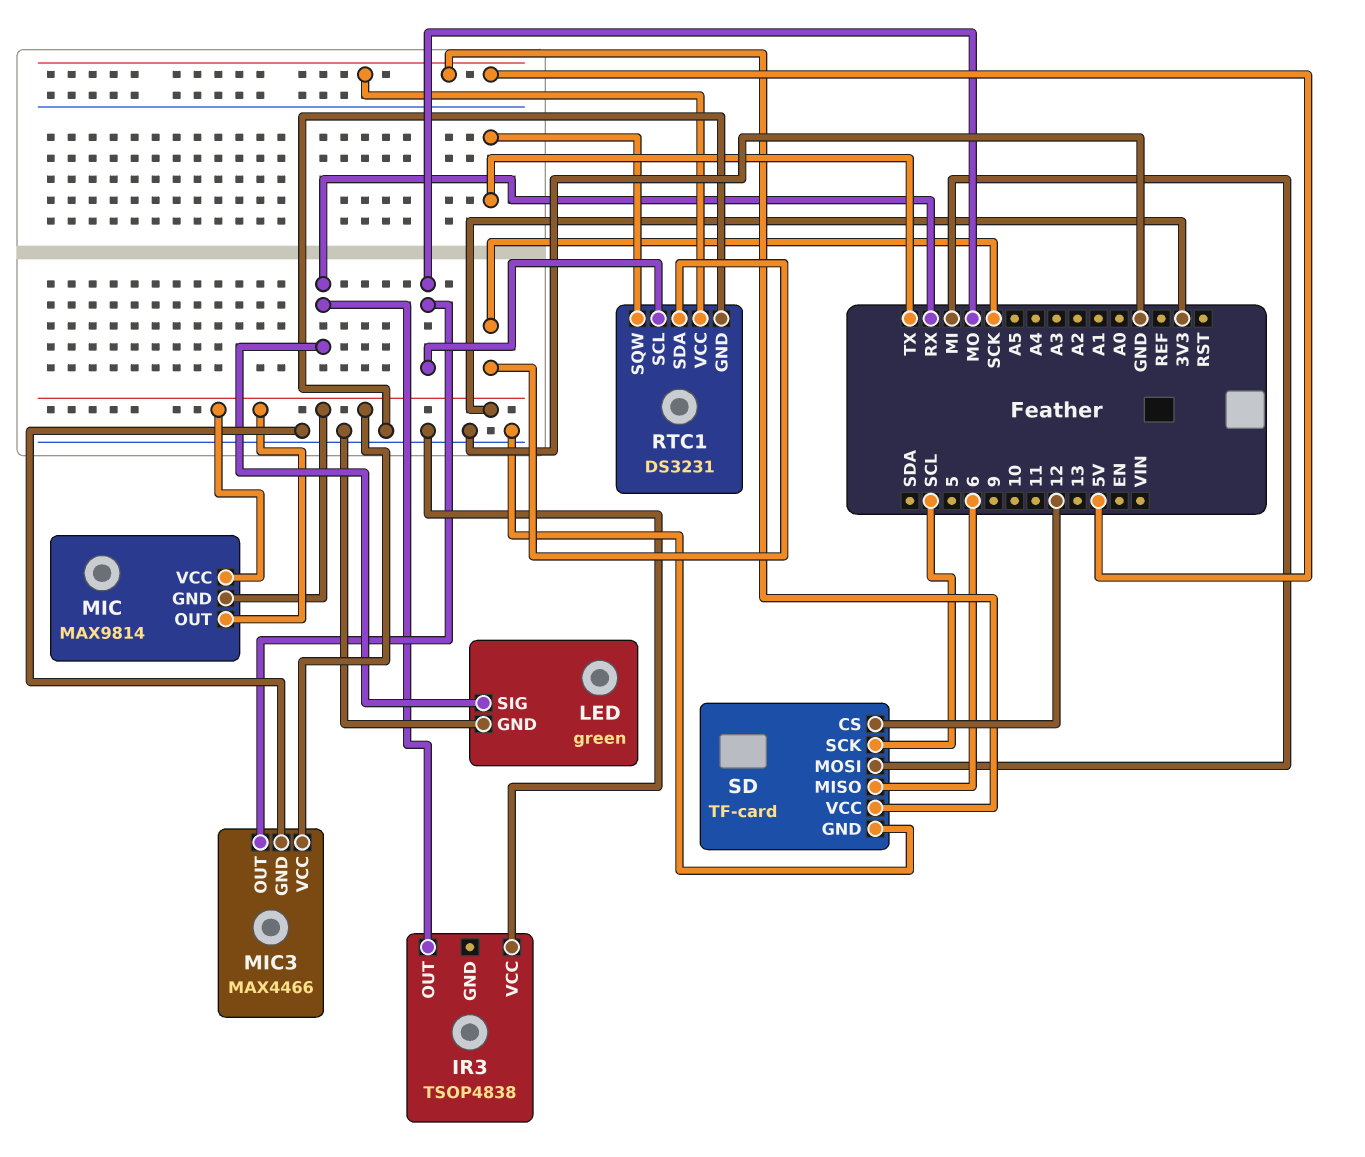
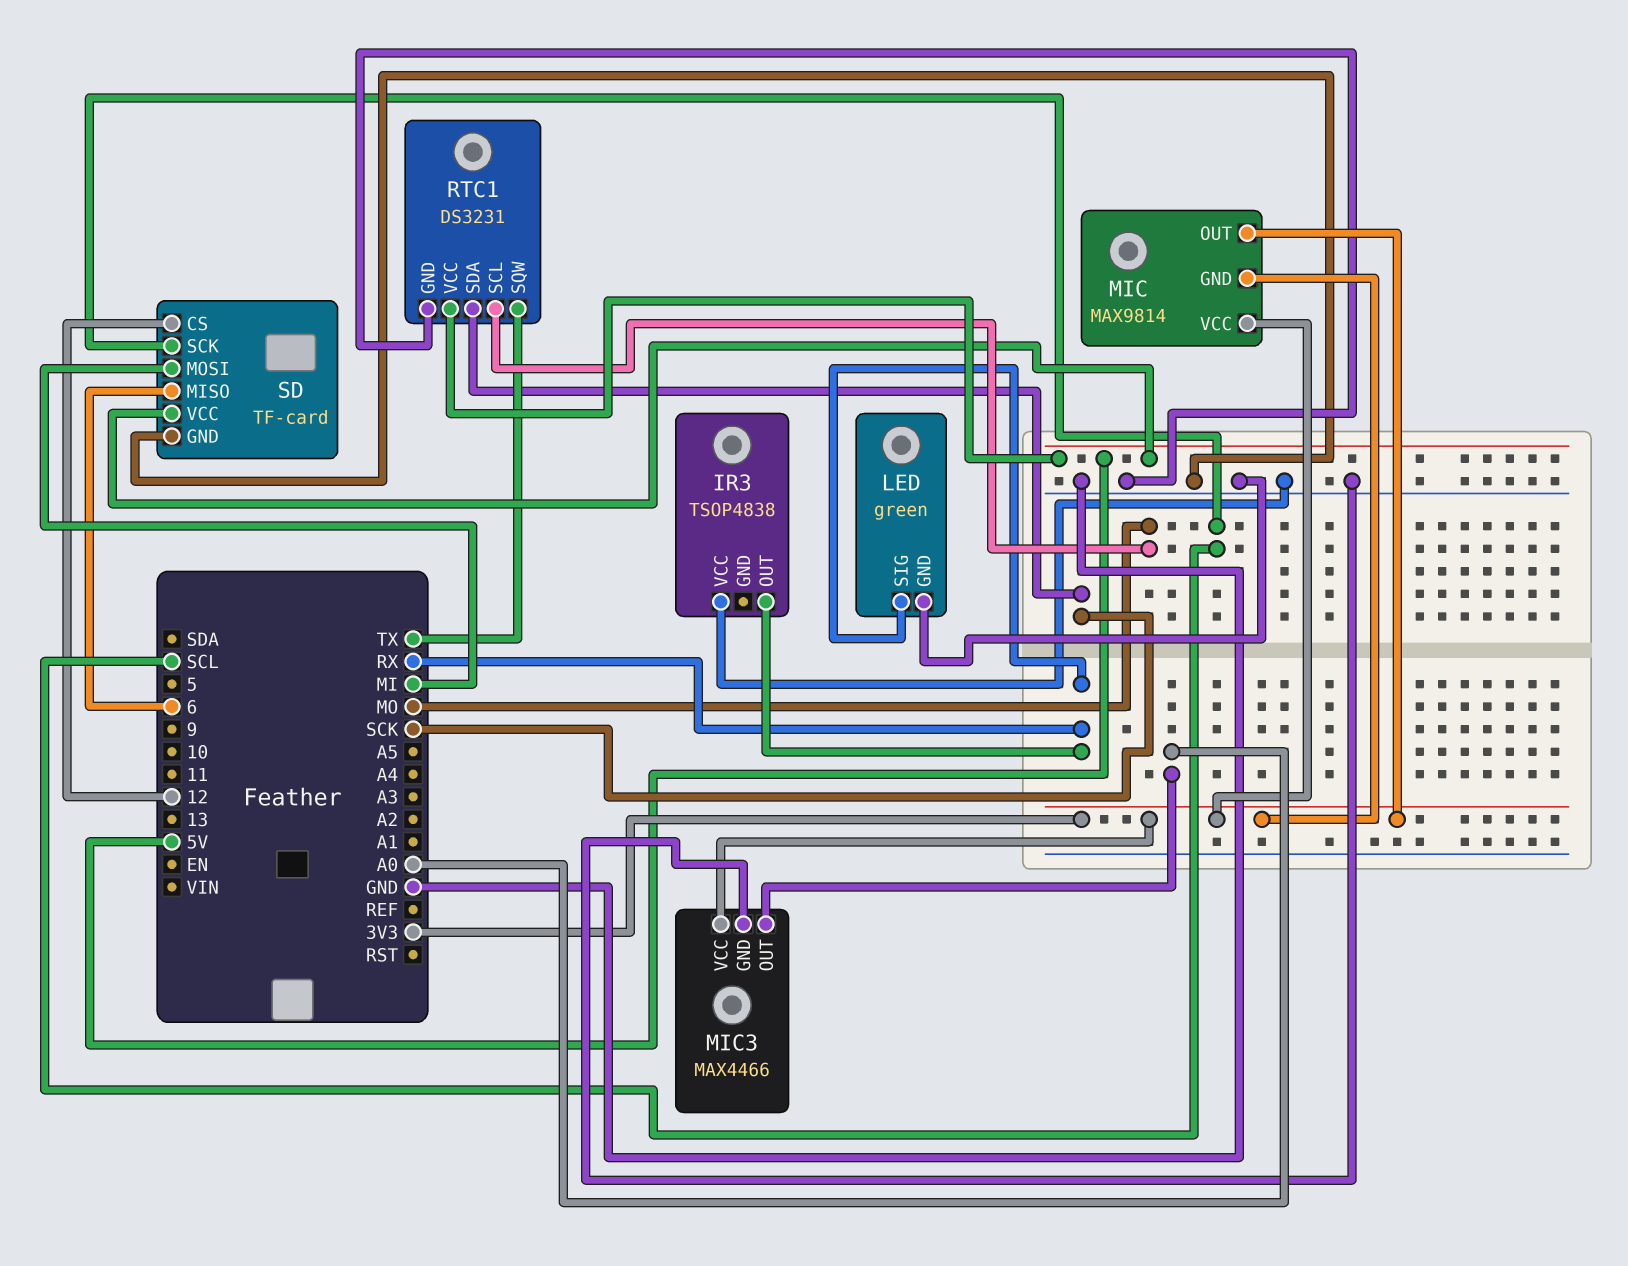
MIC3 pin OUT: MO -> A0

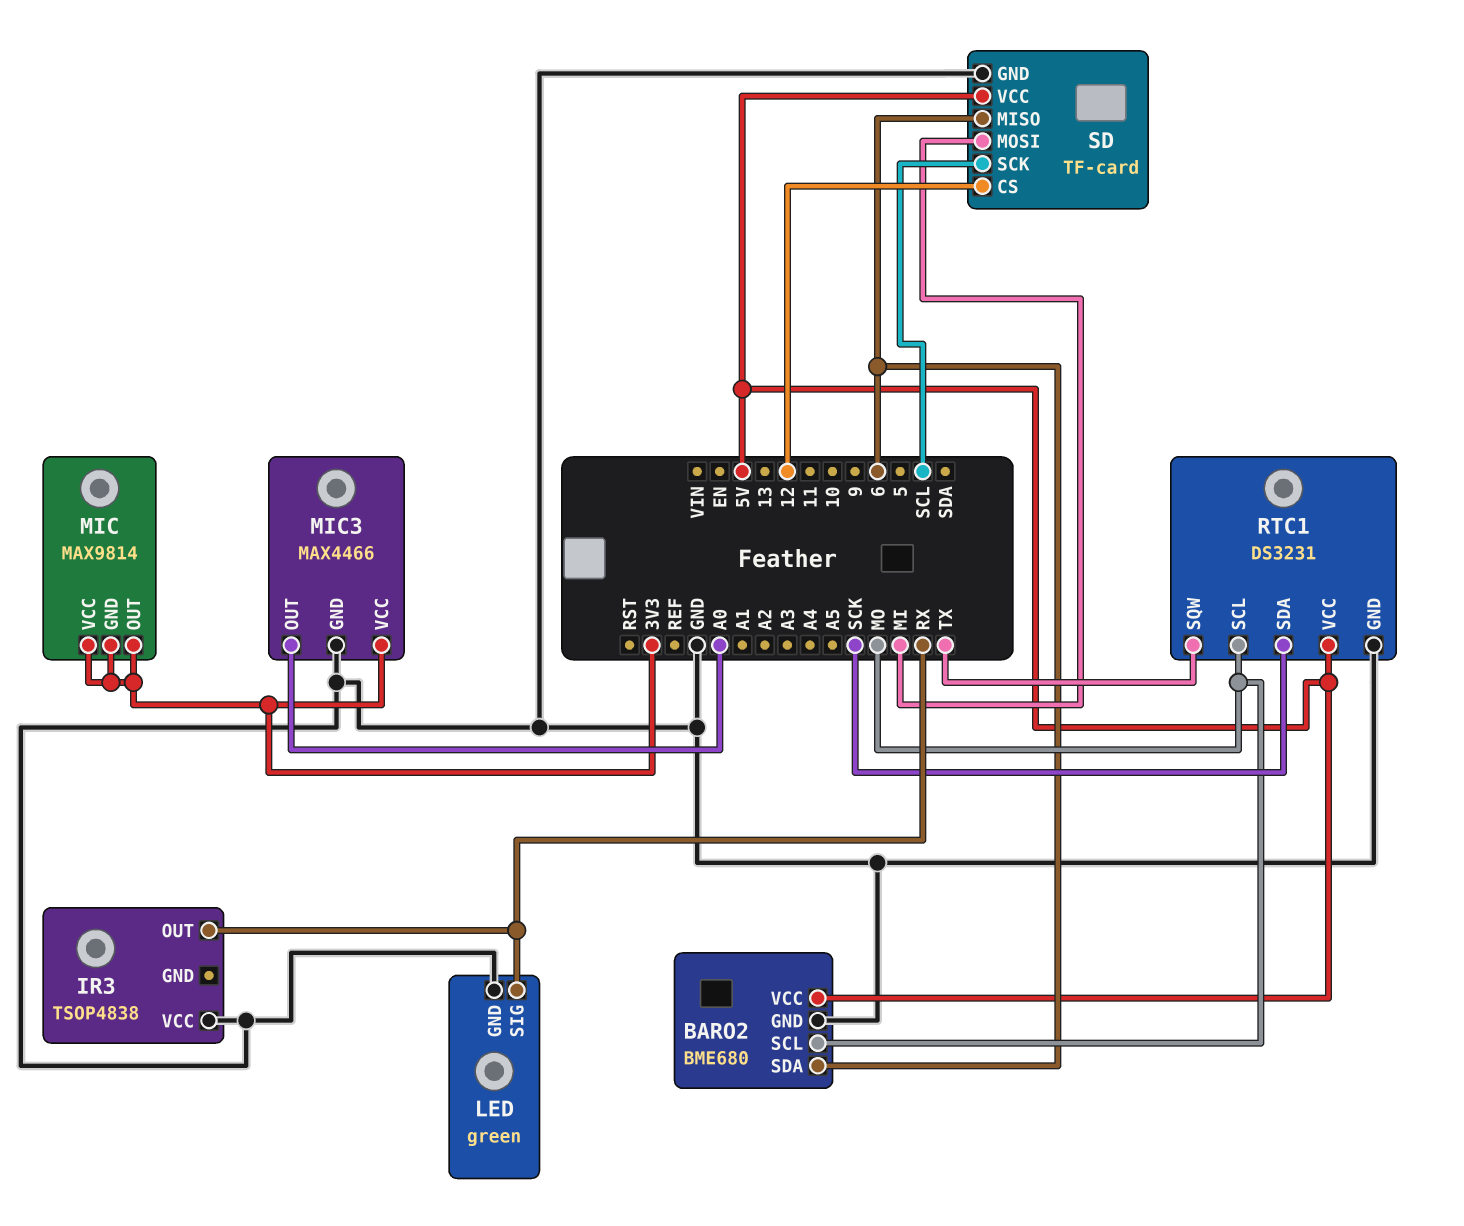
BARO2: none -> BME680
BARO2 pin GND: none -> GND
BARO2 pin SCL: none -> MO
BARO2 pin SDA: none -> 6
BARO2 pin VCC: none -> 5V

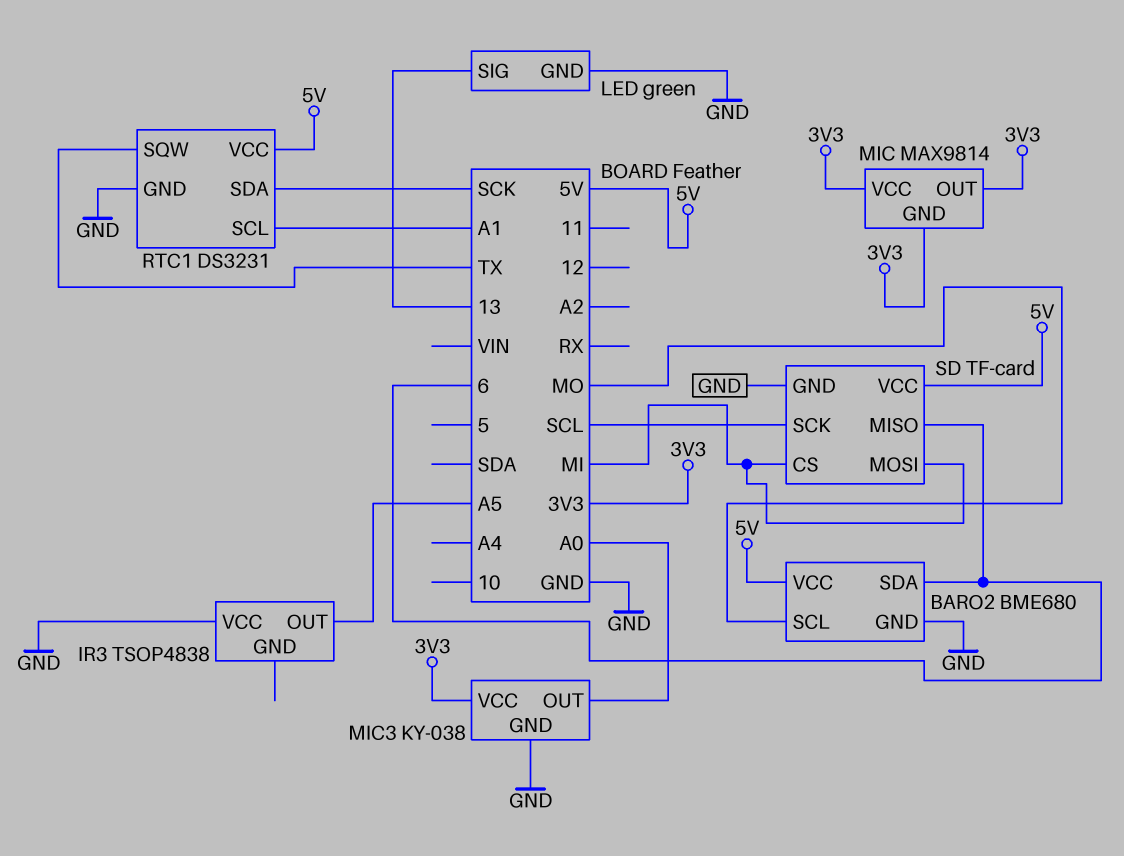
IR3 pin OUT: RX -> A5
LED pin SIG: RX -> 13
MIC3: MAX4466 -> KY-038
RTC1 pin SCL: MO -> A1
SD pin CS: 12 -> MI

